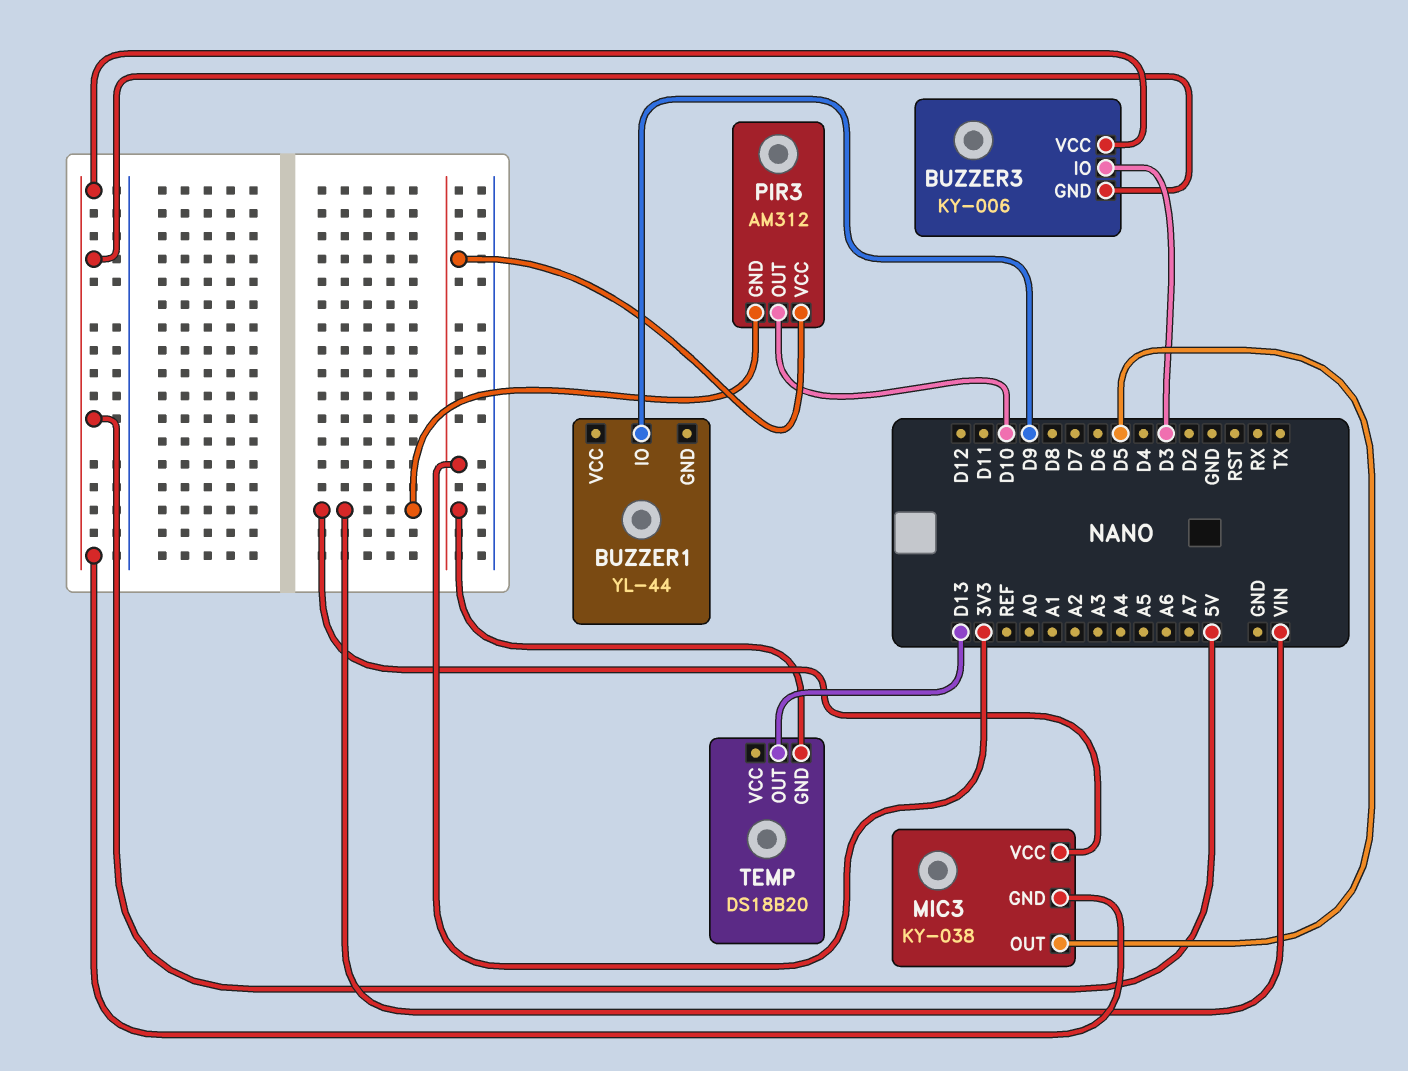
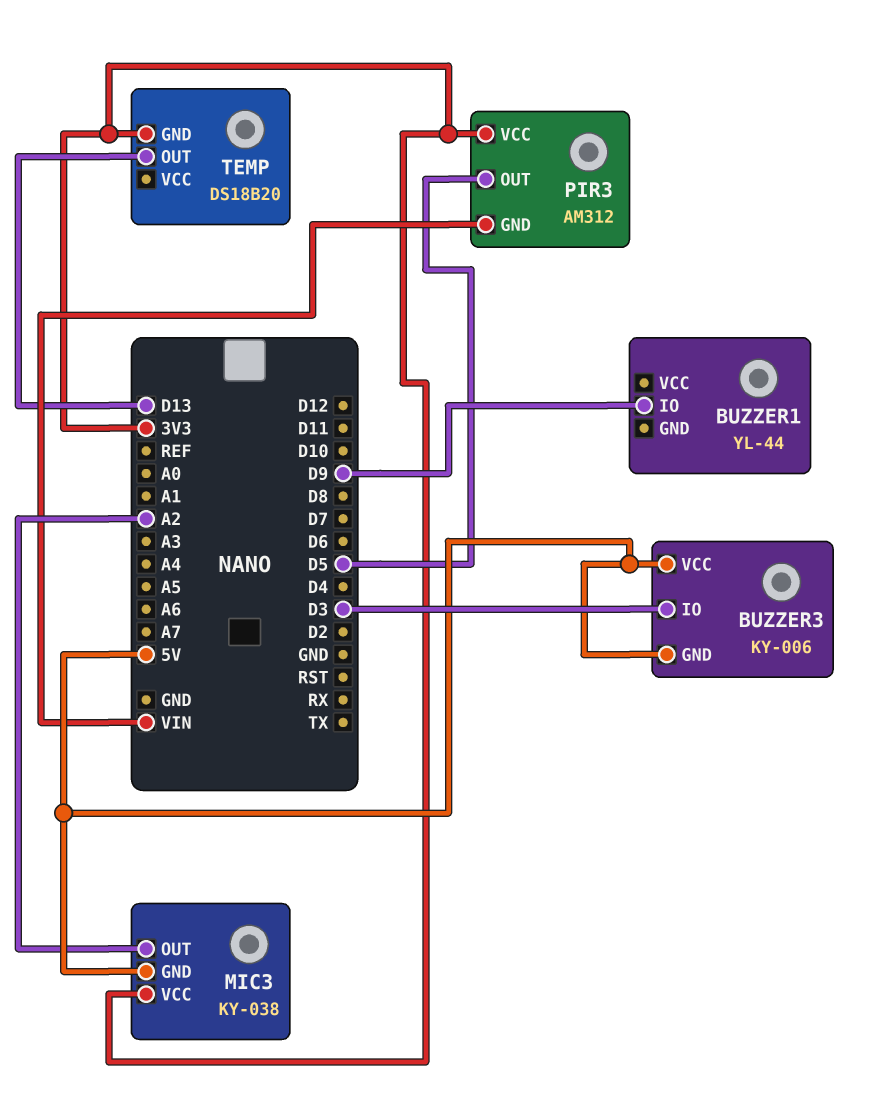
MIC3 pin OUT: D5 -> A2
MIC3 pin VCC: VIN -> 3V3
PIR3 pin OUT: D10 -> D5

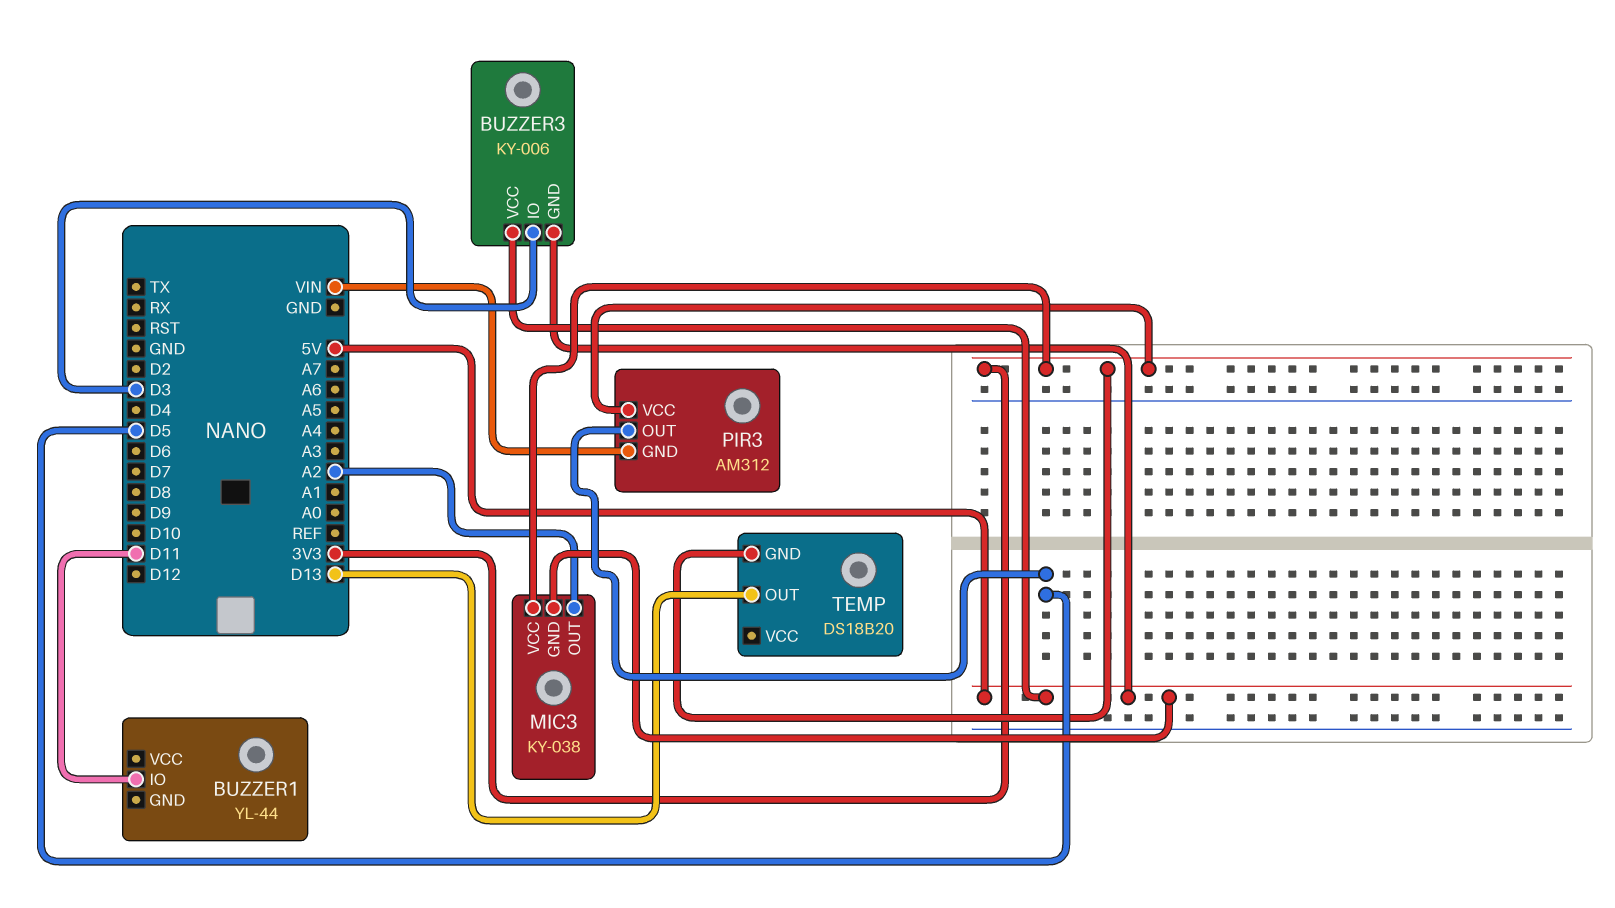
BUZZER1 pin IO: D9 -> D11

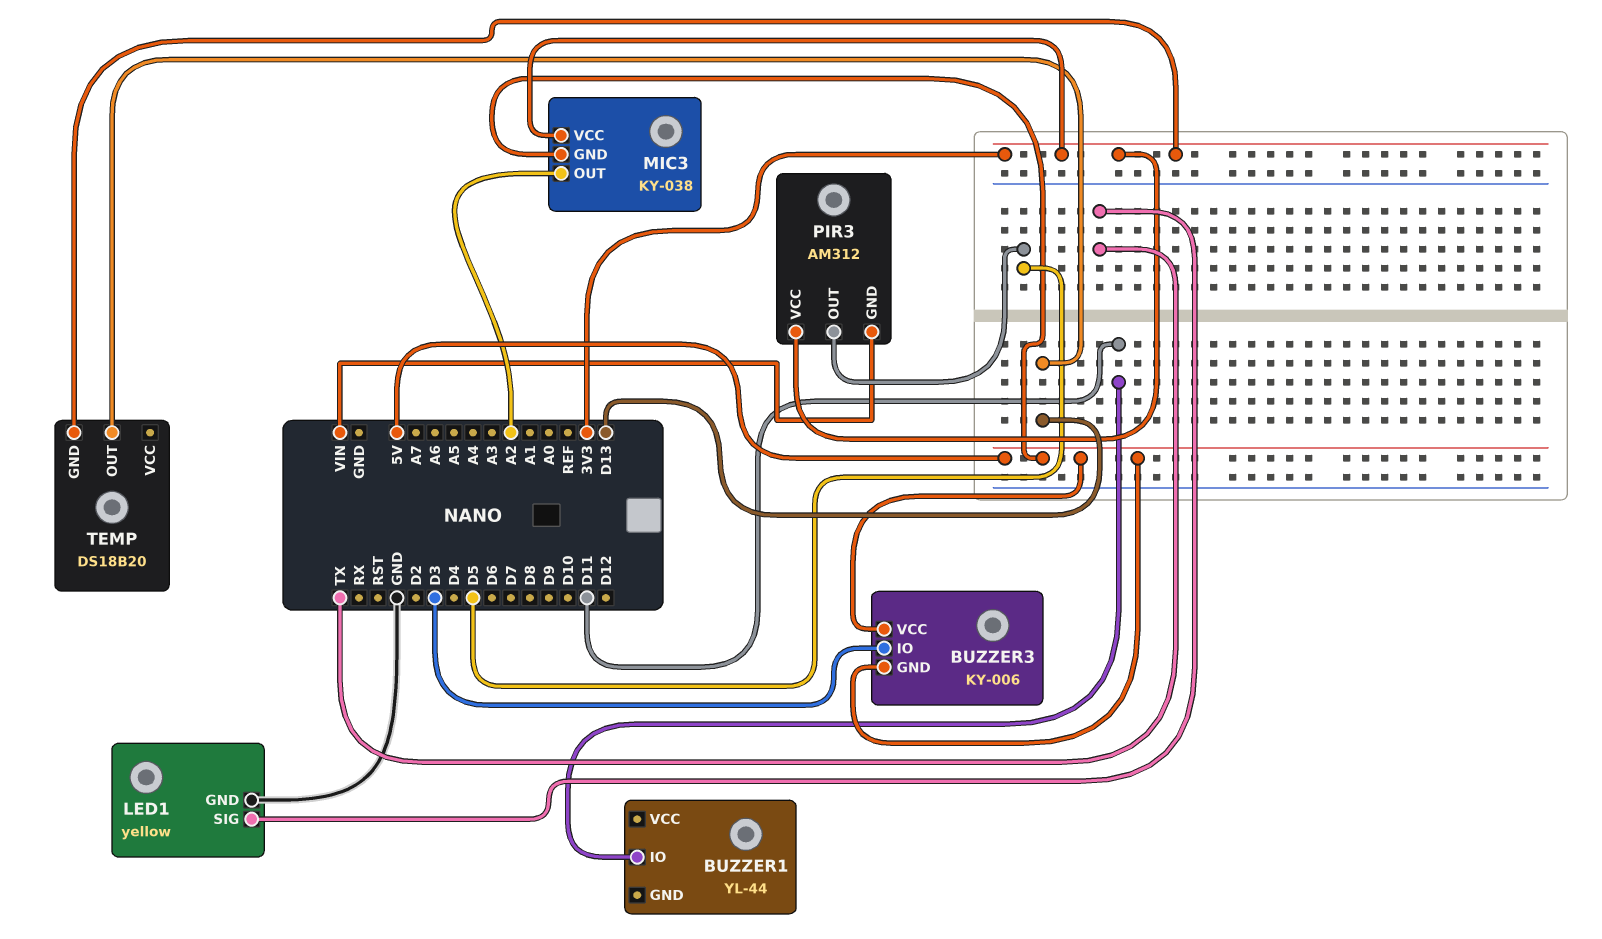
LED1: none -> yellow
LED1 pin GND: none -> GND
LED1 pin SIG: none -> TX

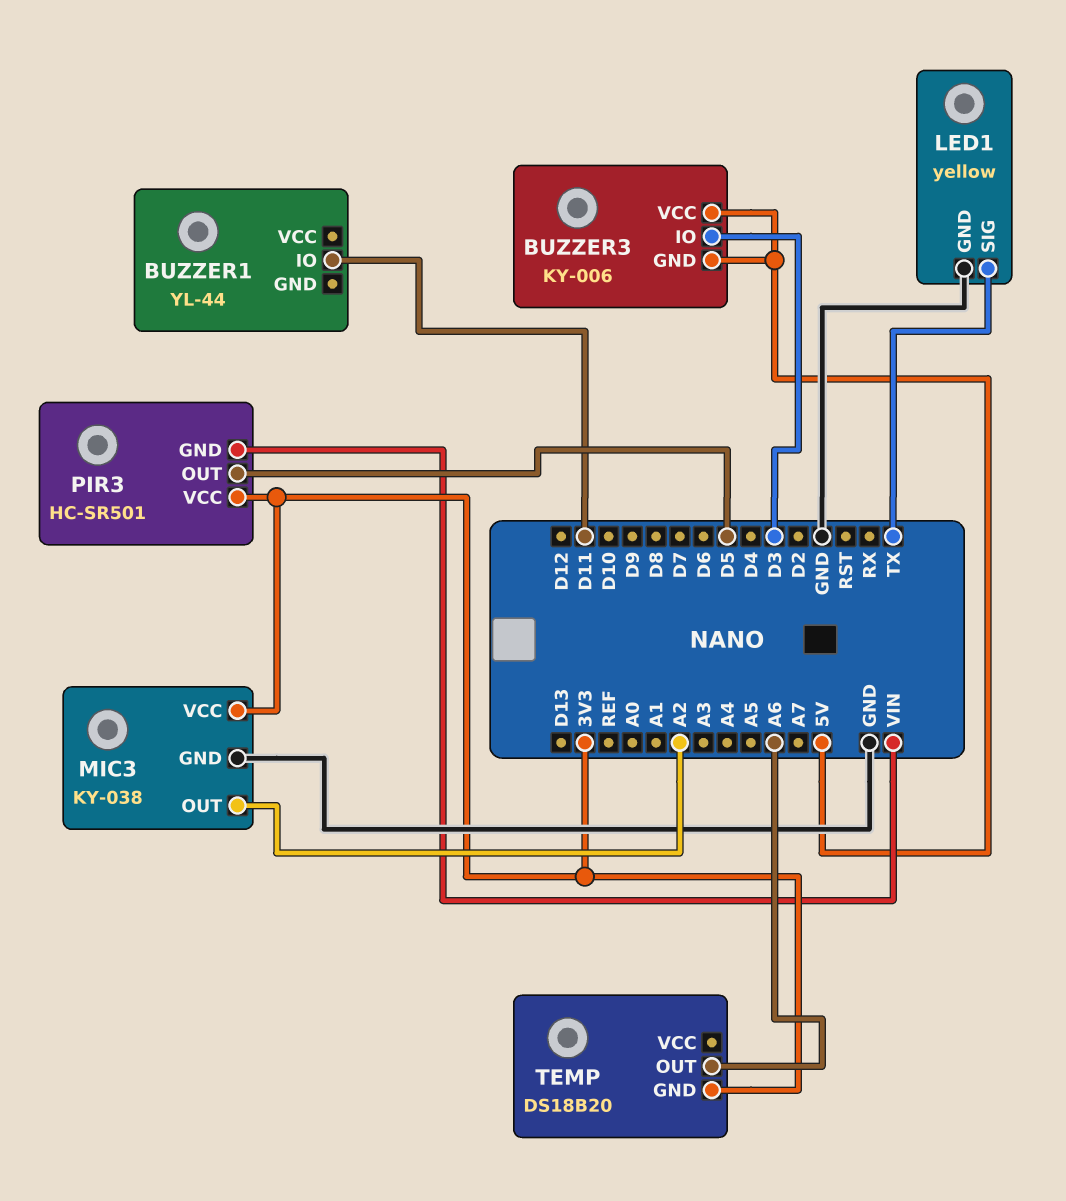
MIC3 pin GND: 5V -> GND
PIR3: AM312 -> HC-SR501
TEMP pin OUT: D13 -> A6

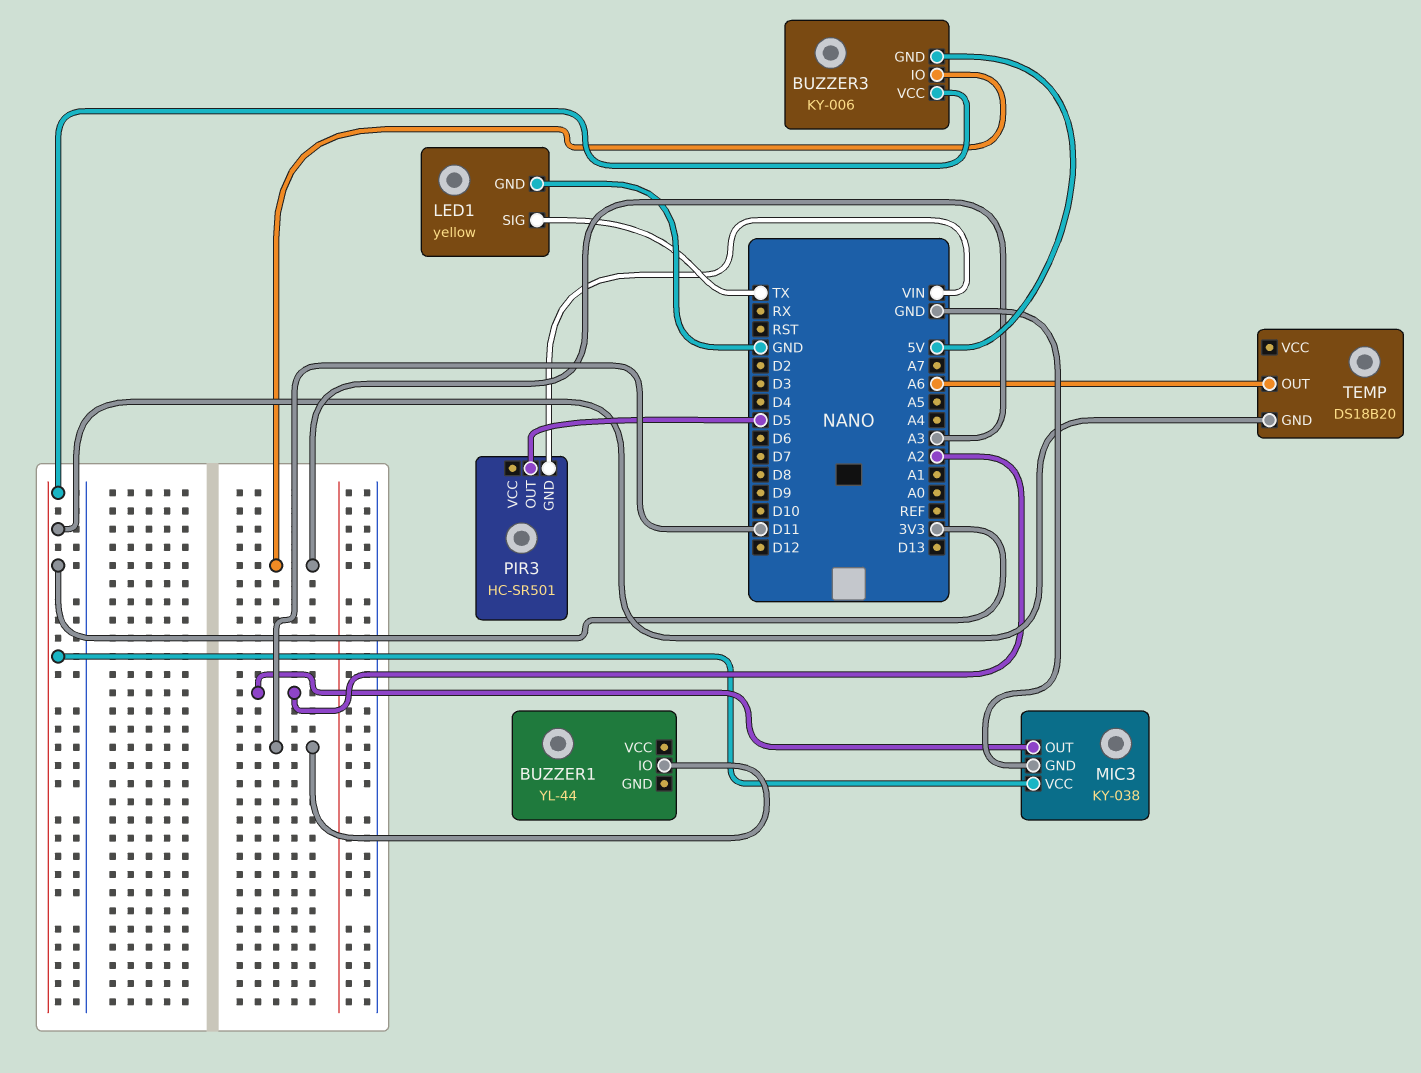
BUZZER3 pin IO: D3 -> A3
BUZZER3 pin VCC: 5V -> 3V3
PIR3 pin VCC: 3V3 -> none

